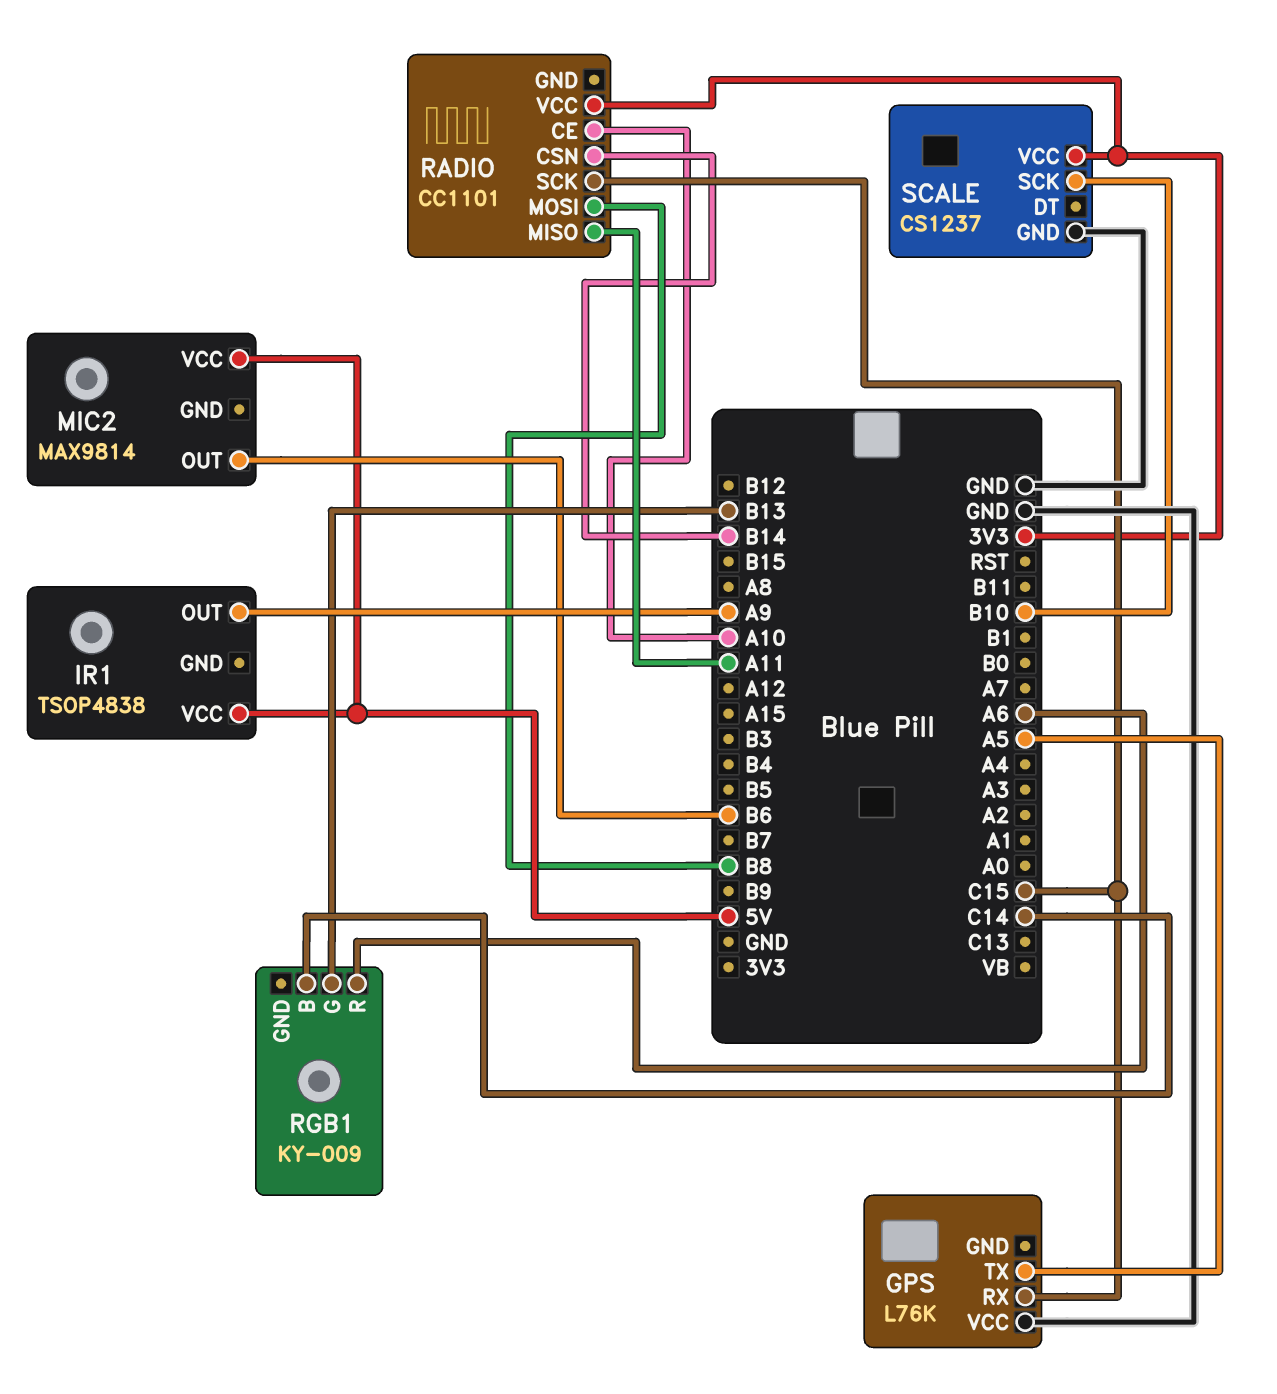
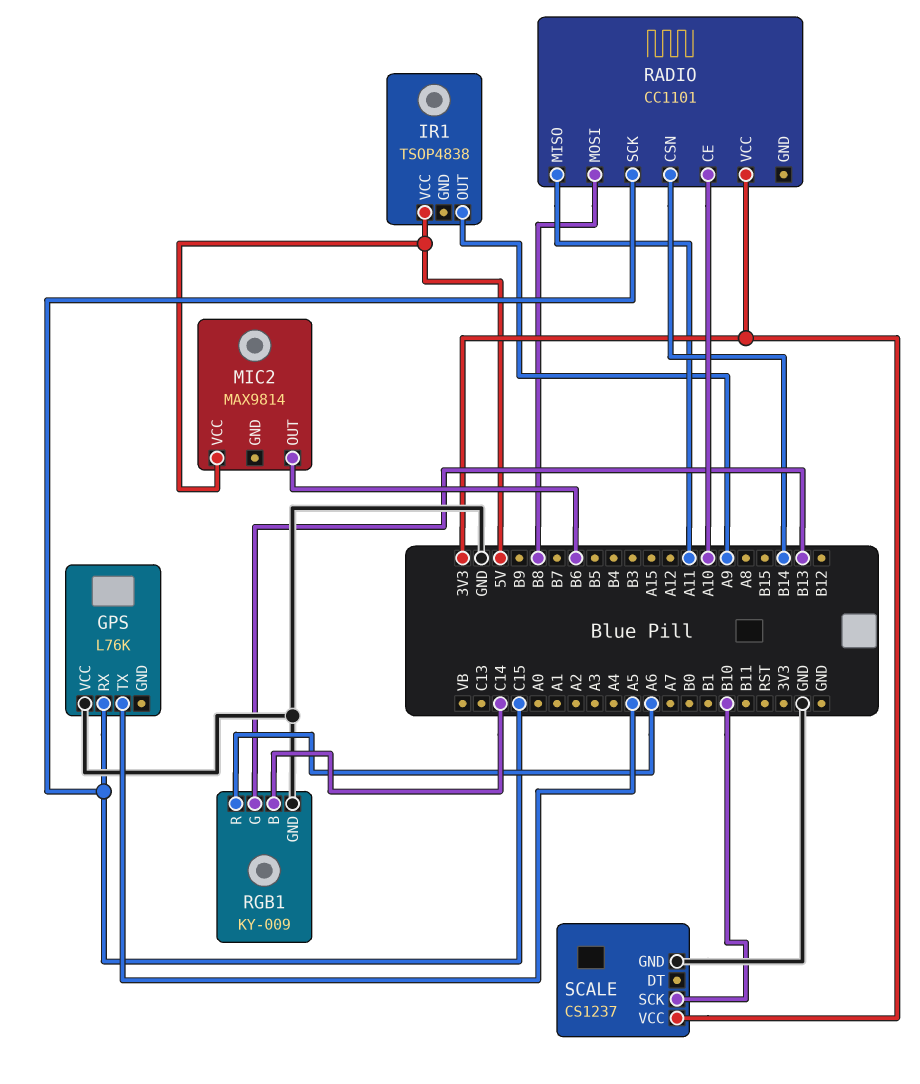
RGB1 pin GND: none -> GND

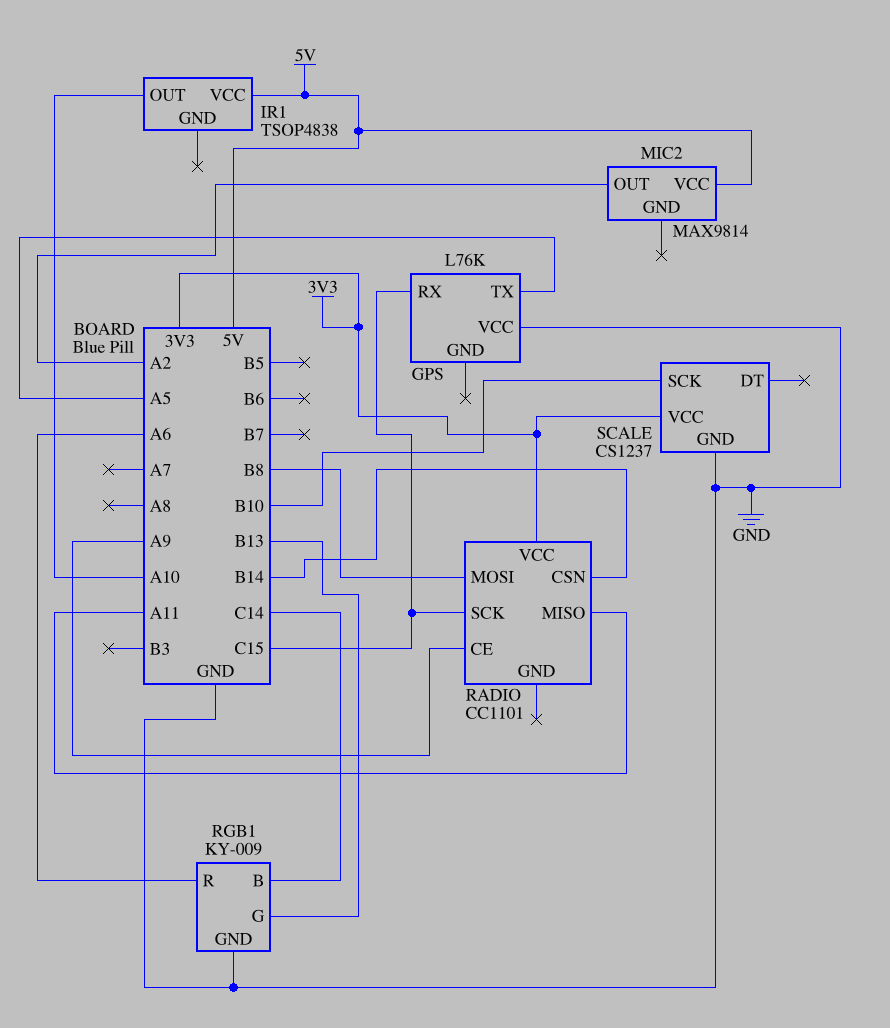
IR1 pin OUT: A9 -> A10
MIC2 pin OUT: B6 -> A2
RADIO pin CE: A10 -> A9

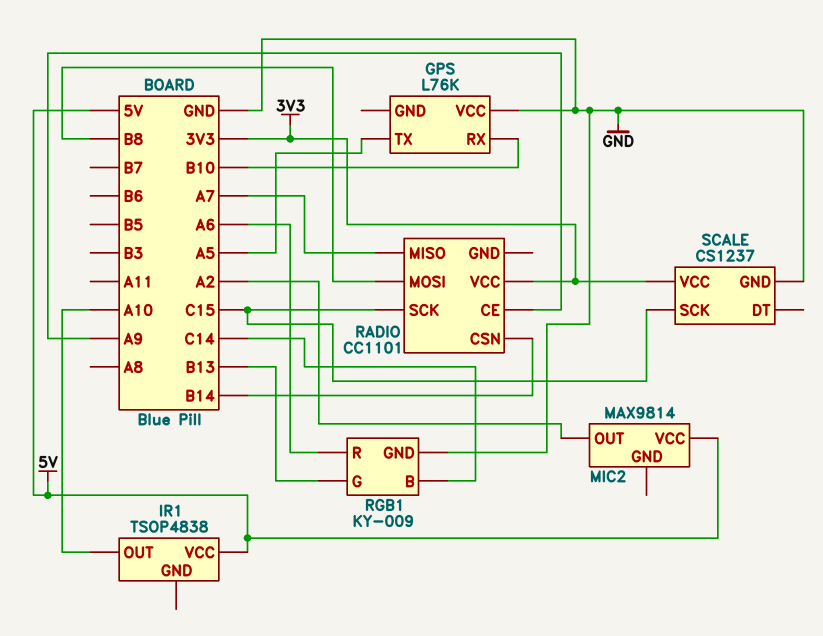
GPS pin RX: C15 -> B10
RADIO pin MISO: A11 -> A7
SCALE pin SCK: B10 -> C15

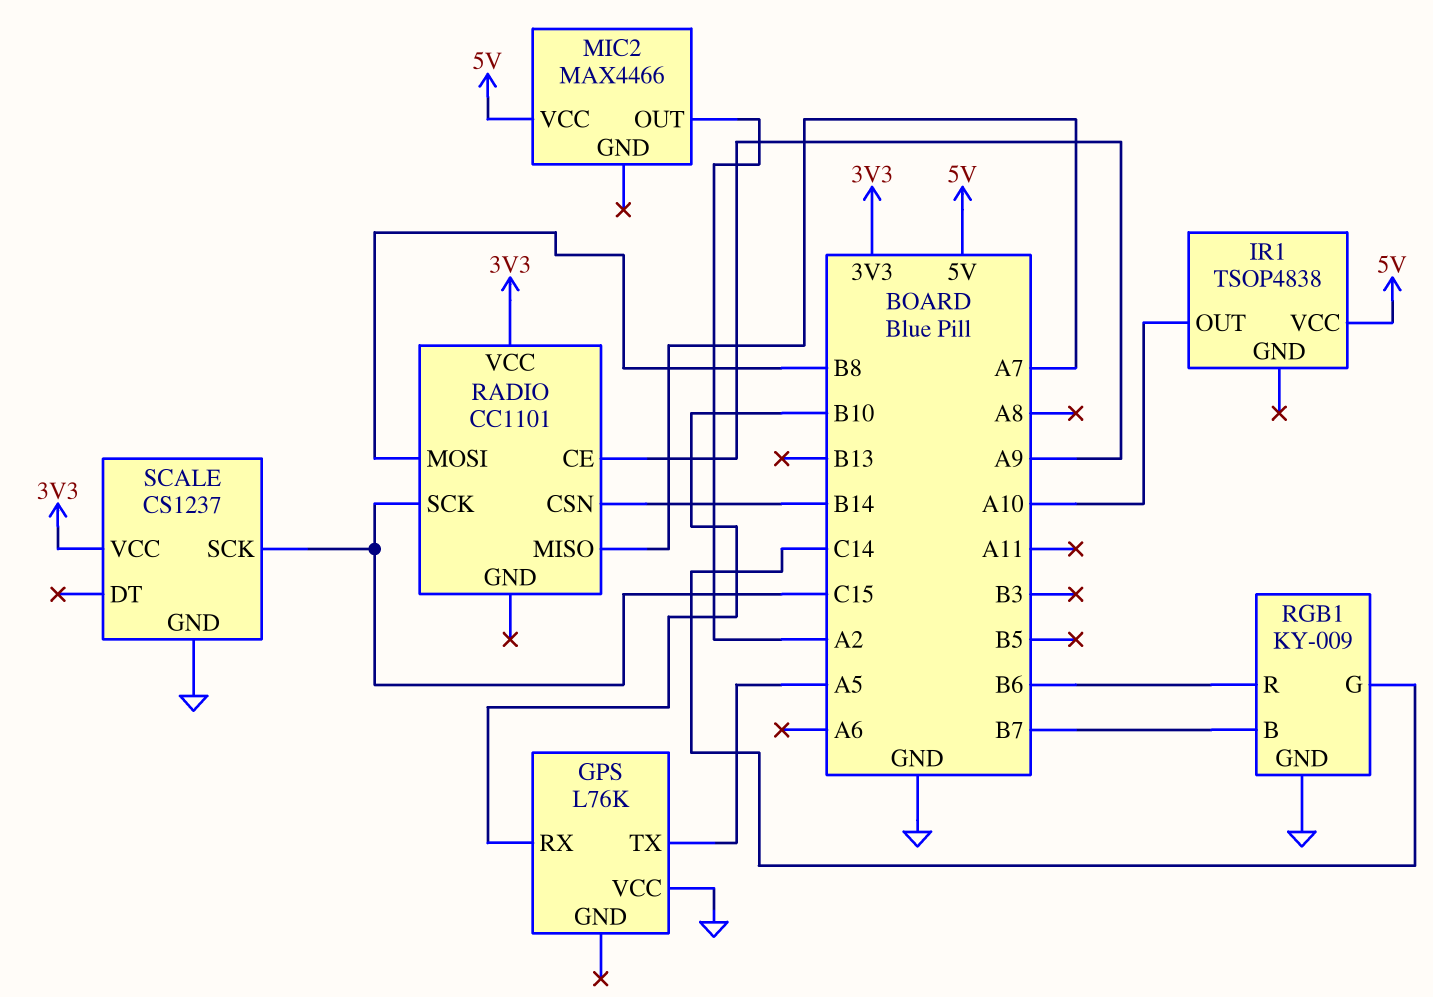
MIC2: MAX9814 -> MAX4466
RGB1 pin B: C14 -> B7
RGB1 pin G: B13 -> C14
RGB1 pin R: A6 -> B6

